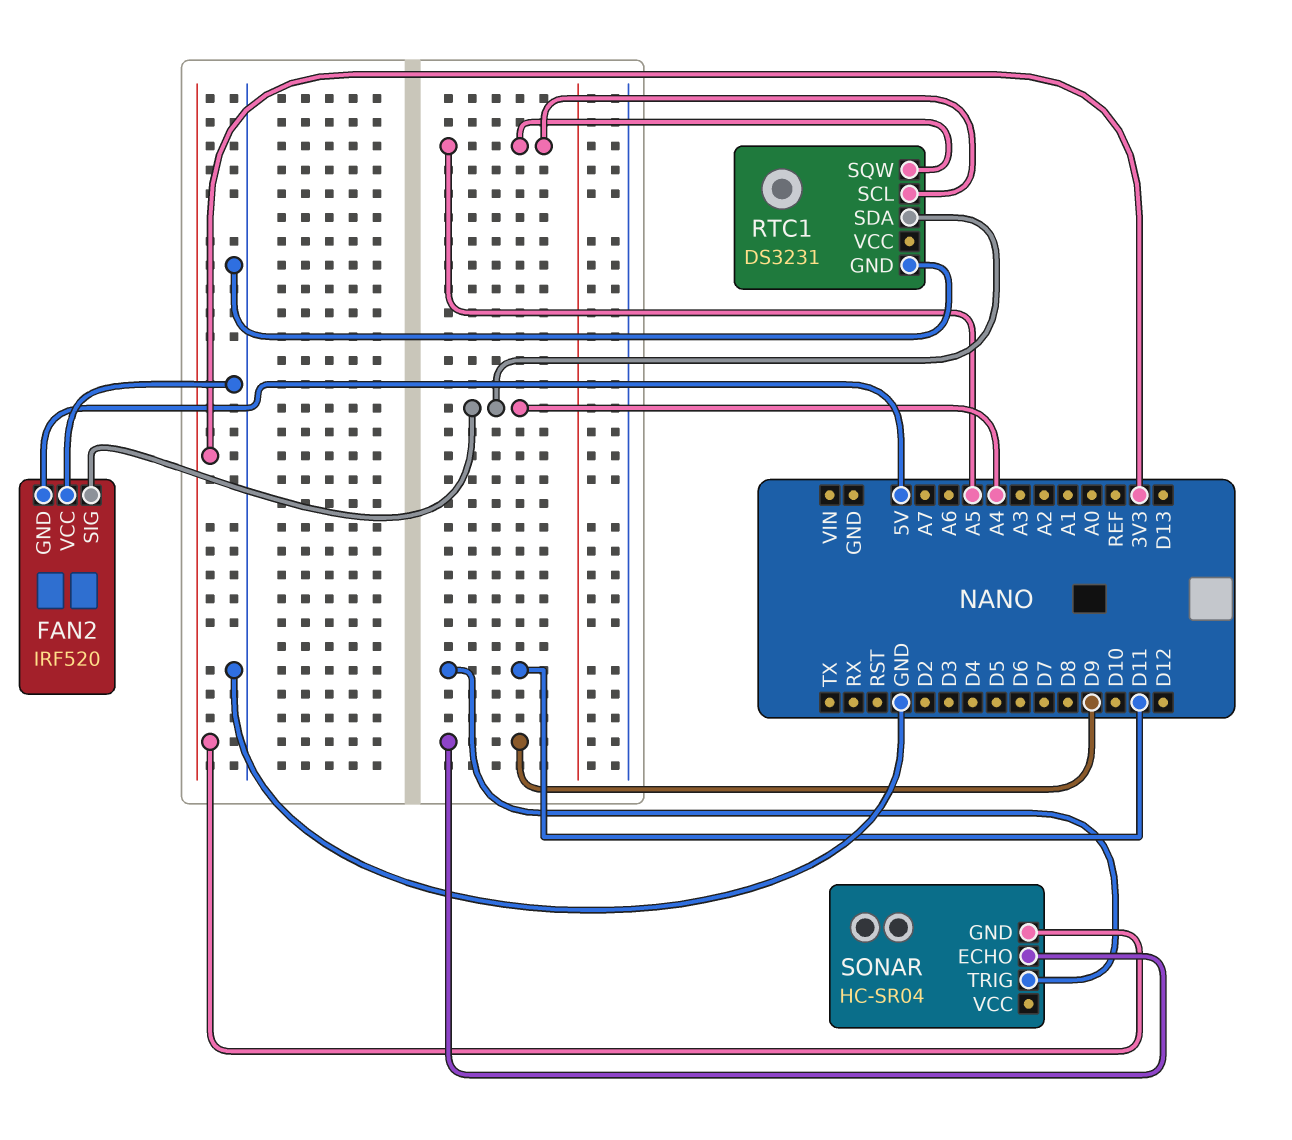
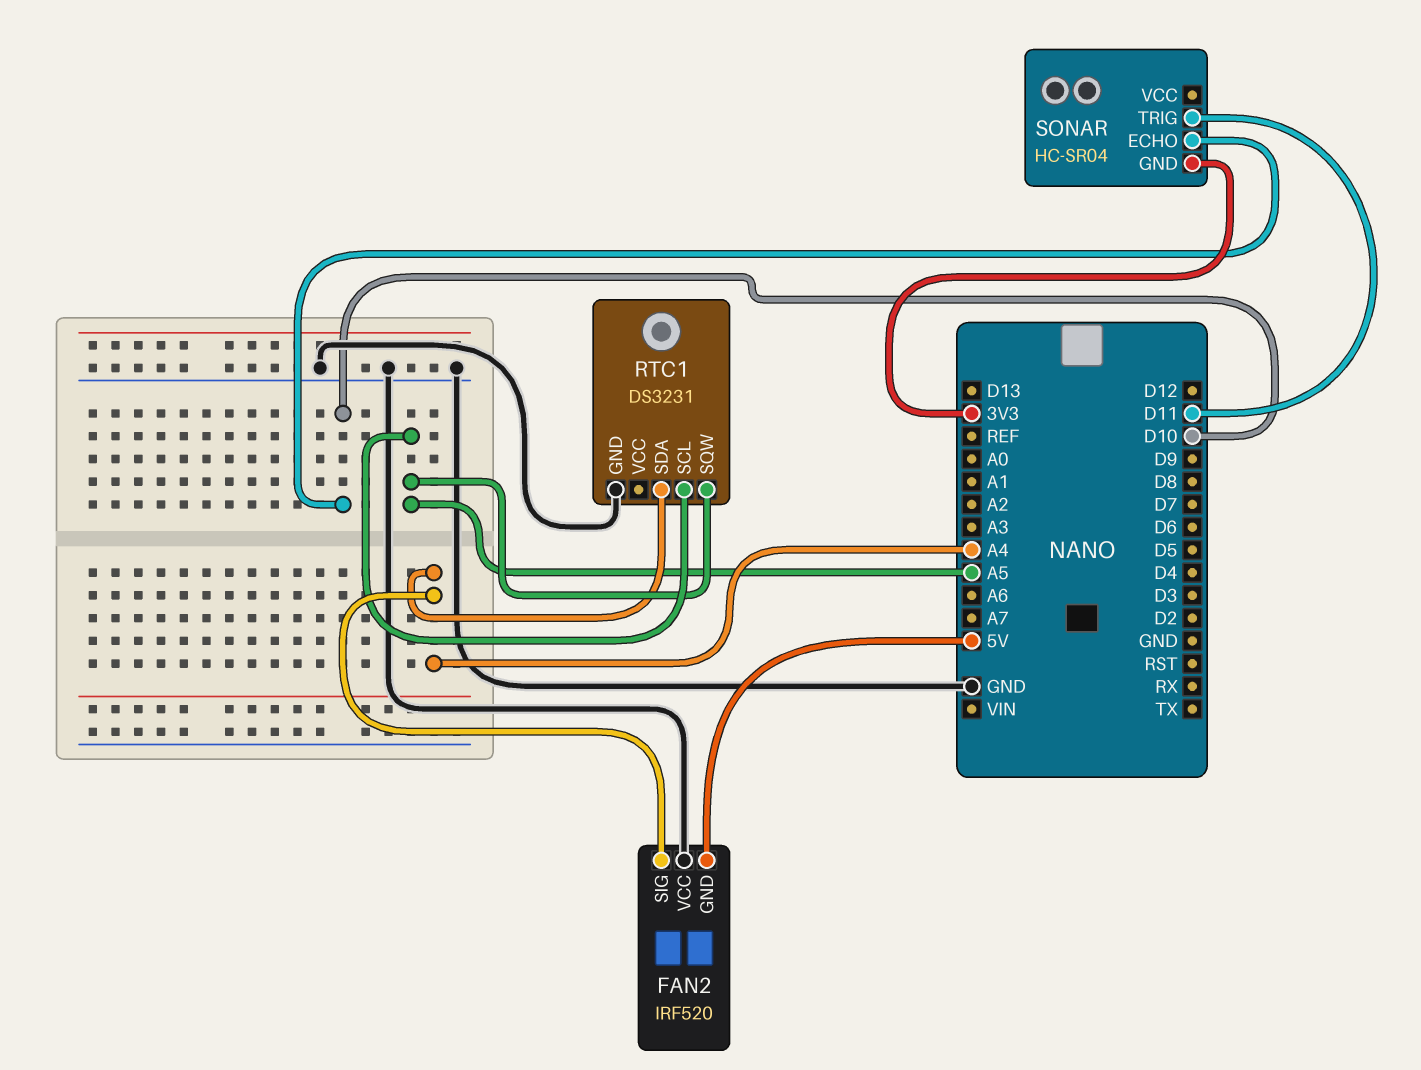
SONAR pin ECHO: D9 -> D10

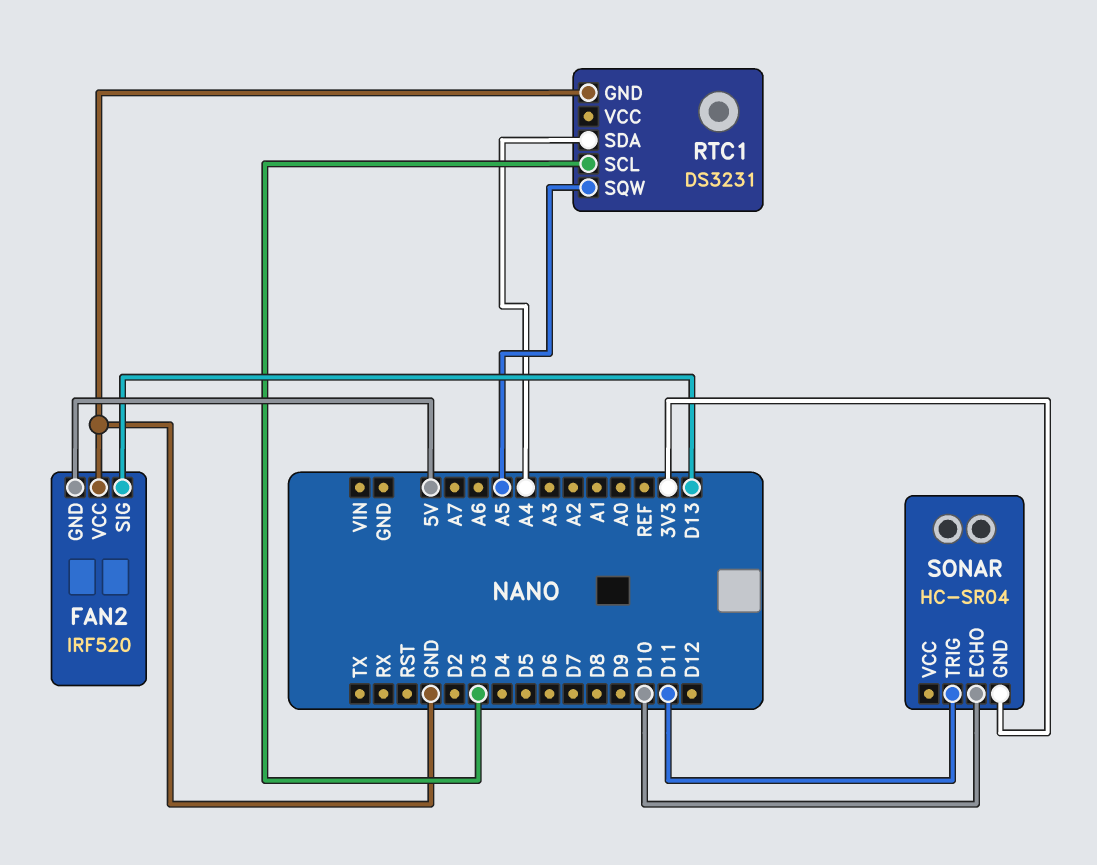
FAN2 pin SIG: A4 -> D13
RTC1 pin SCL: A5 -> D3

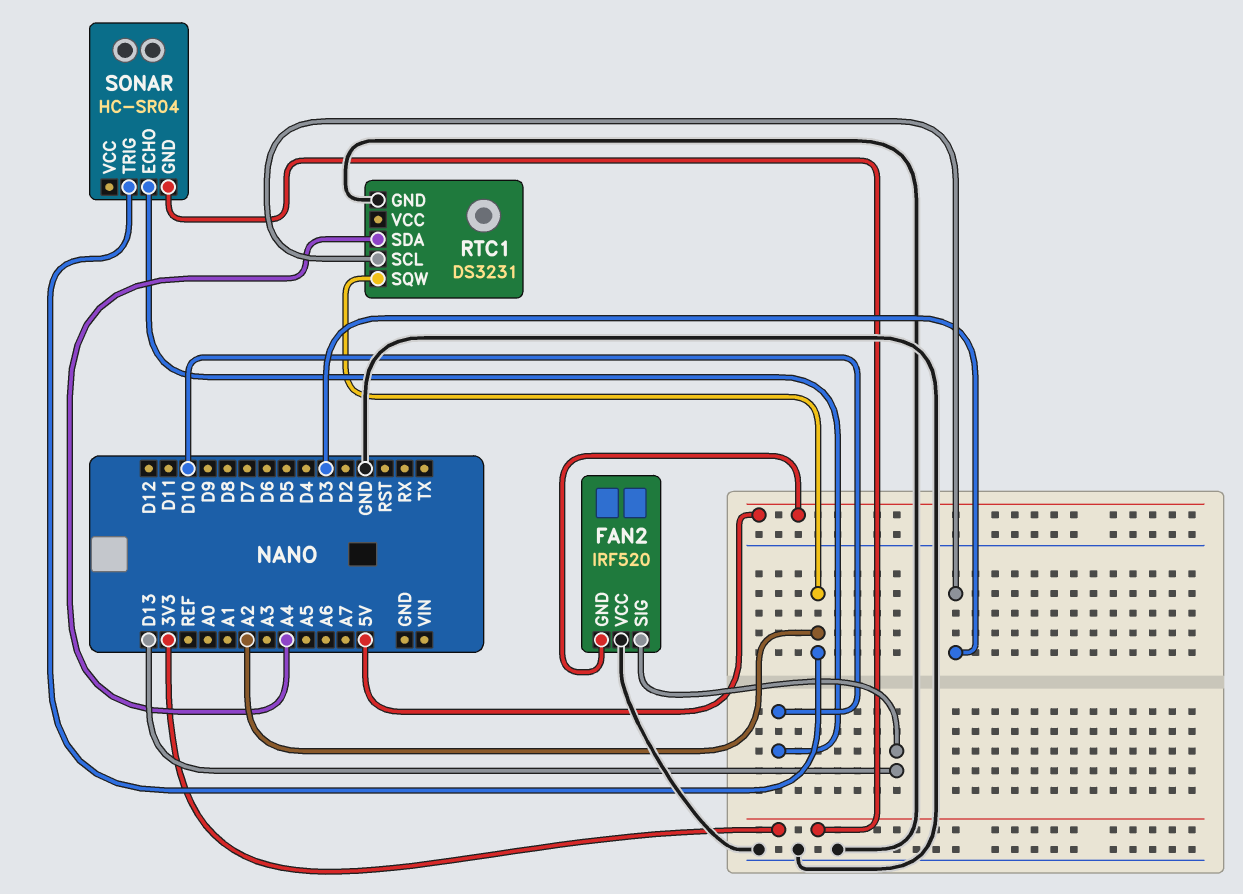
RTC1 pin SQW: A5 -> A2
SONAR pin TRIG: D11 -> A2

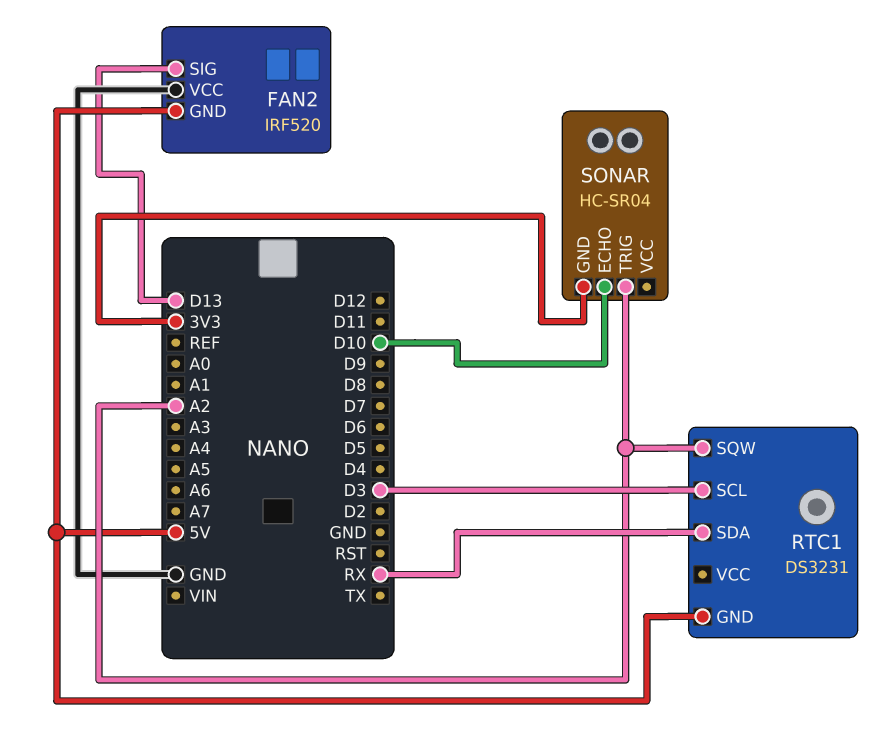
RTC1 pin GND: GND -> 5V
RTC1 pin SDA: A4 -> RX

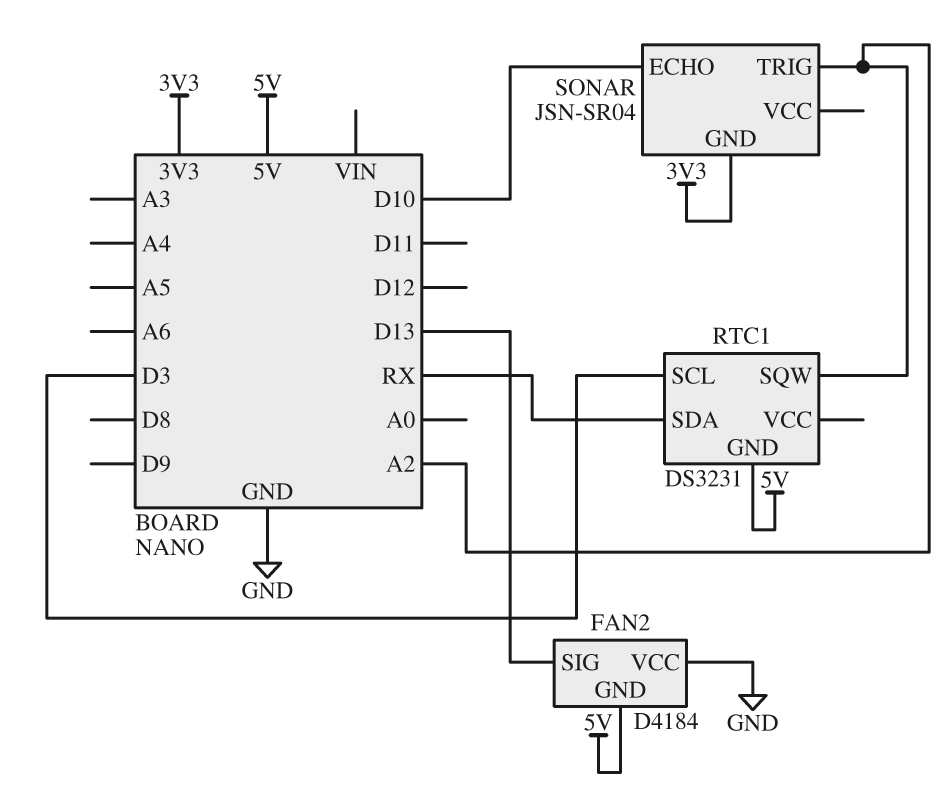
FAN2: IRF520 -> D4184
SONAR: HC-SR04 -> JSN-SR04

